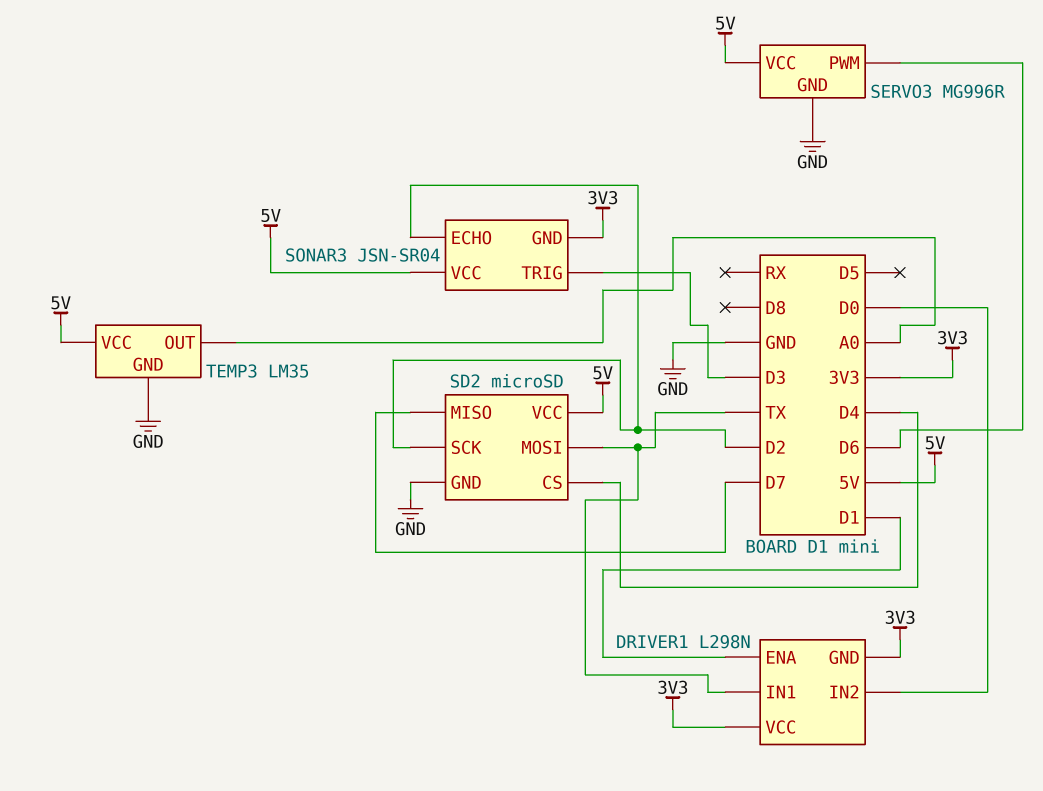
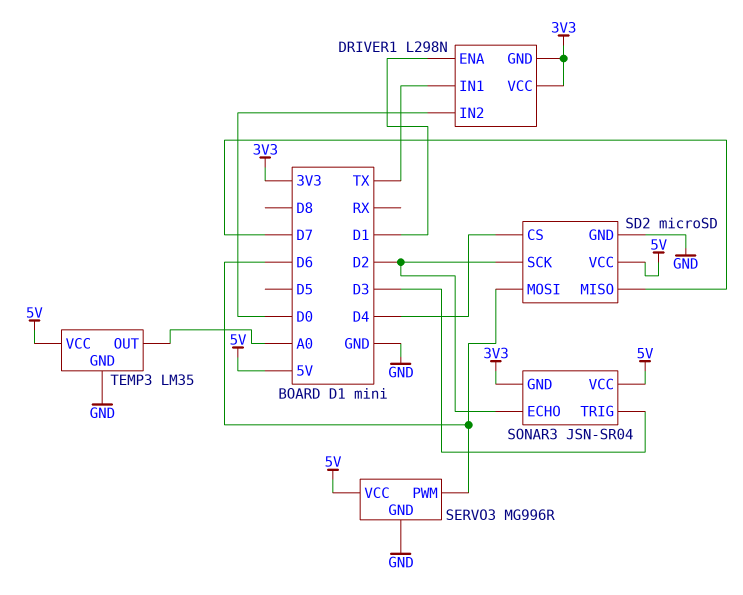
SD2 pin MOSI: TX -> D6

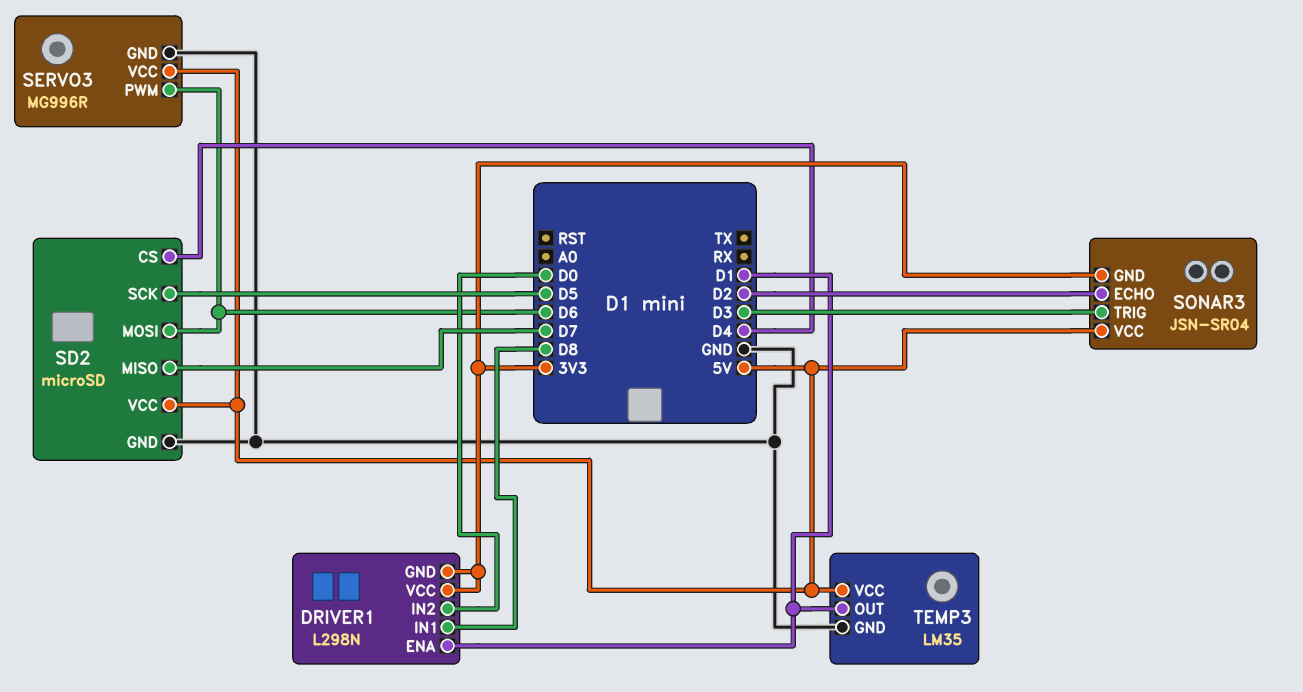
DRIVER1 pin IN1: TX -> D8
SD2 pin SCK: D2 -> D5
TEMP3 pin OUT: A0 -> D1

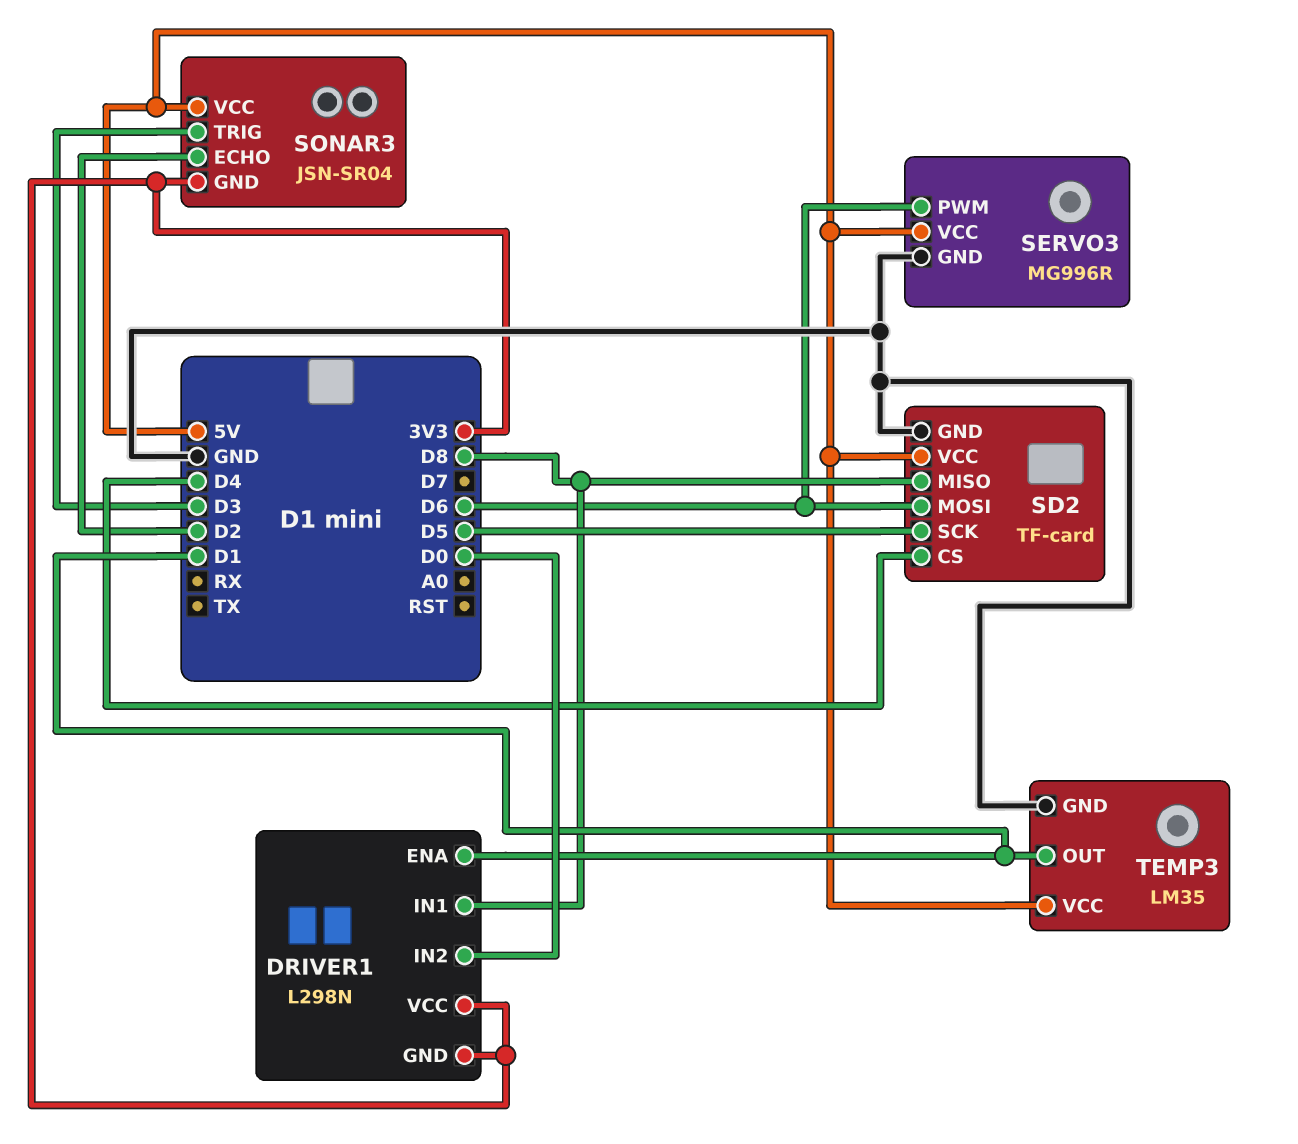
SD2: microSD -> TF-card
SD2 pin MISO: D7 -> D8

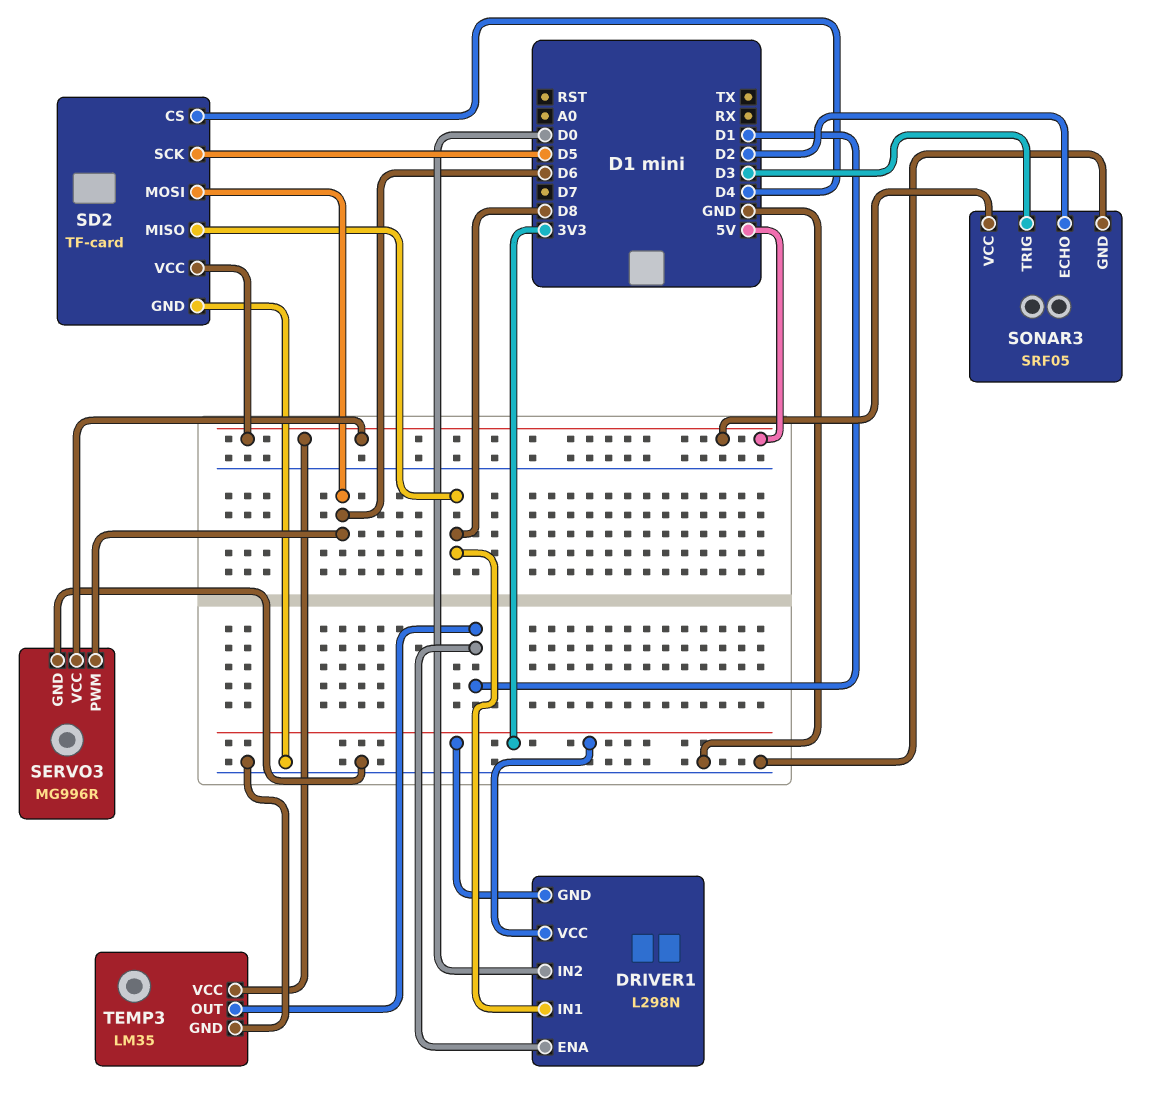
SONAR3: JSN-SR04 -> SRF05
SONAR3 pin GND: 3V3 -> GND

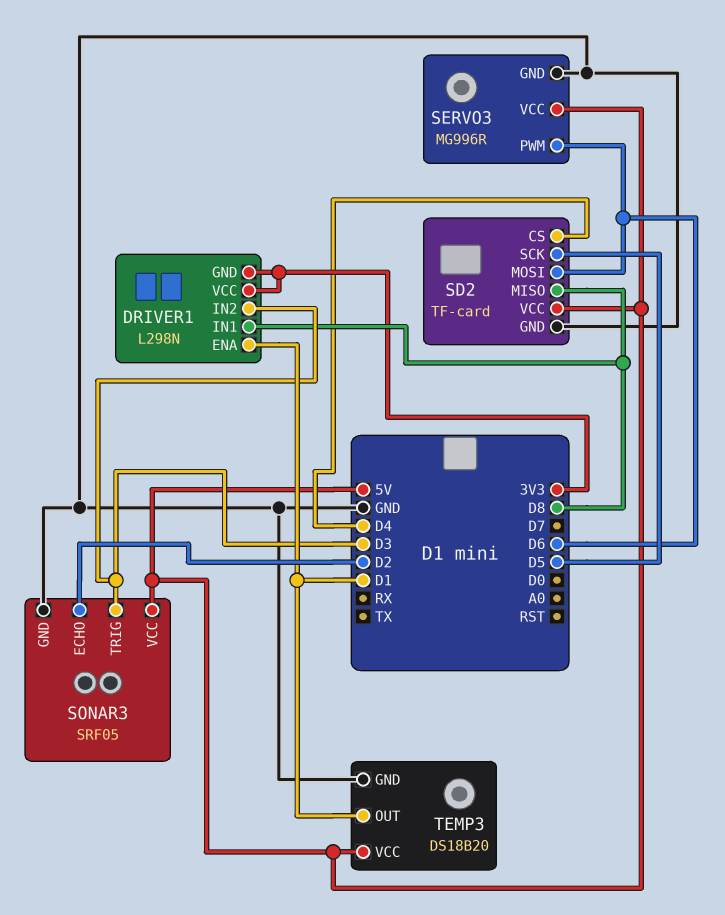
DRIVER1 pin IN2: D0 -> D3
TEMP3: LM35 -> DS18B20

